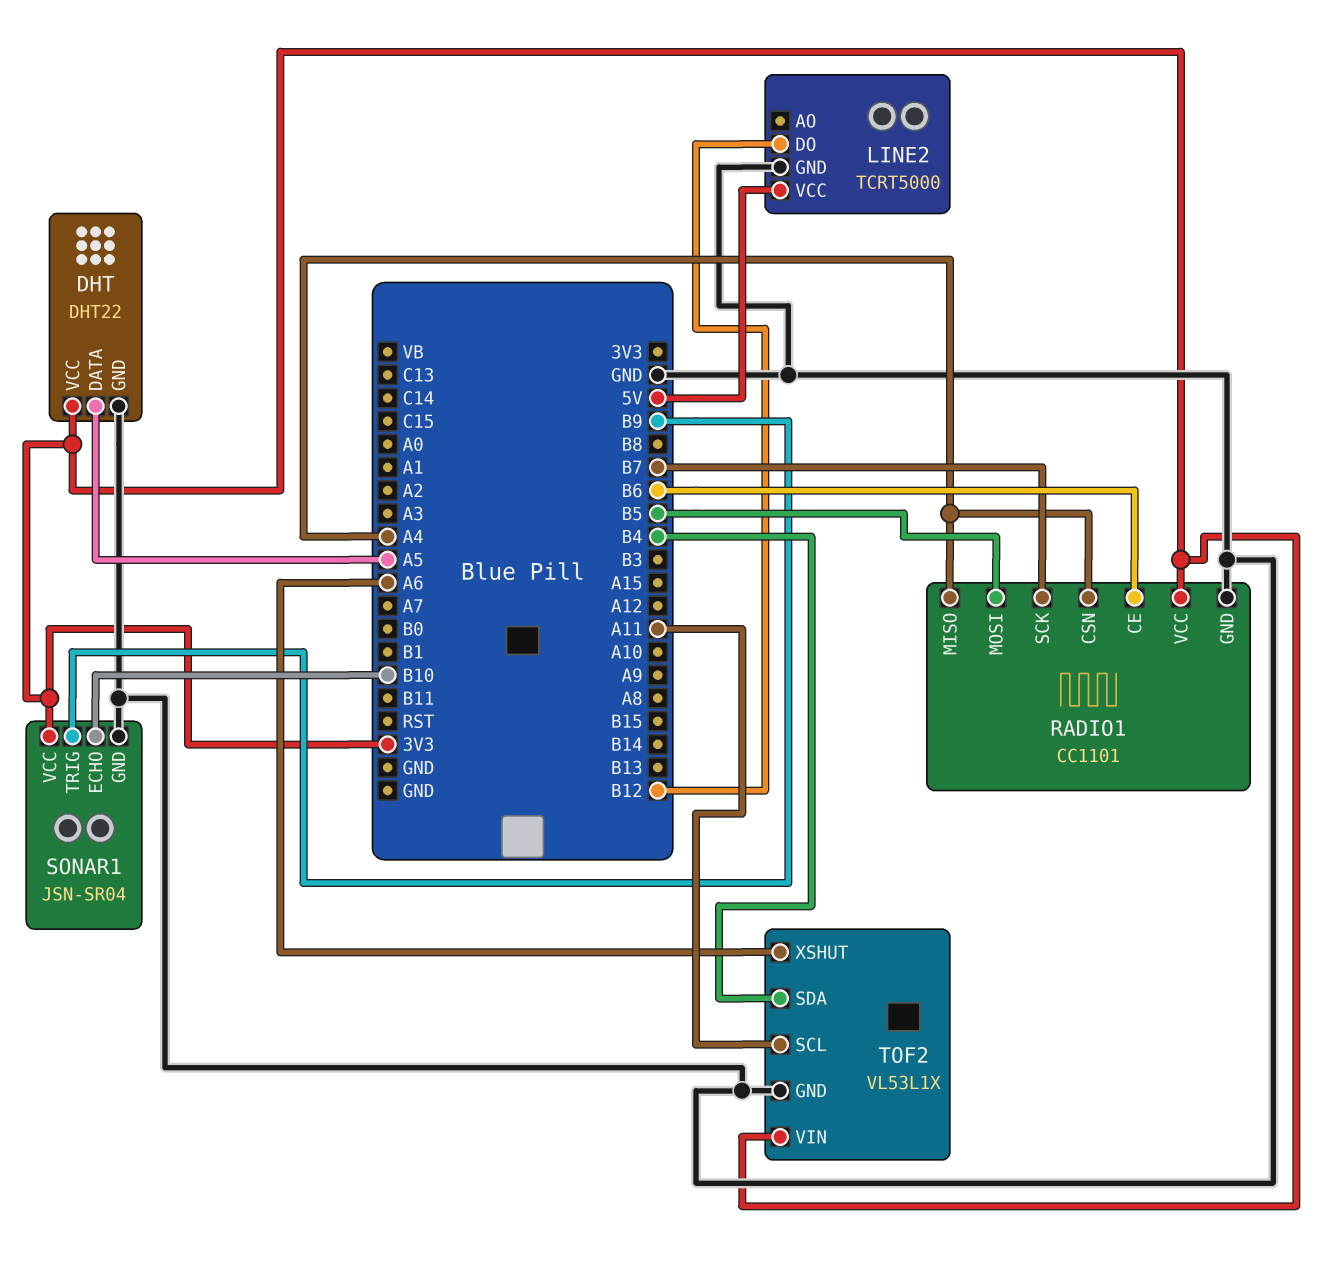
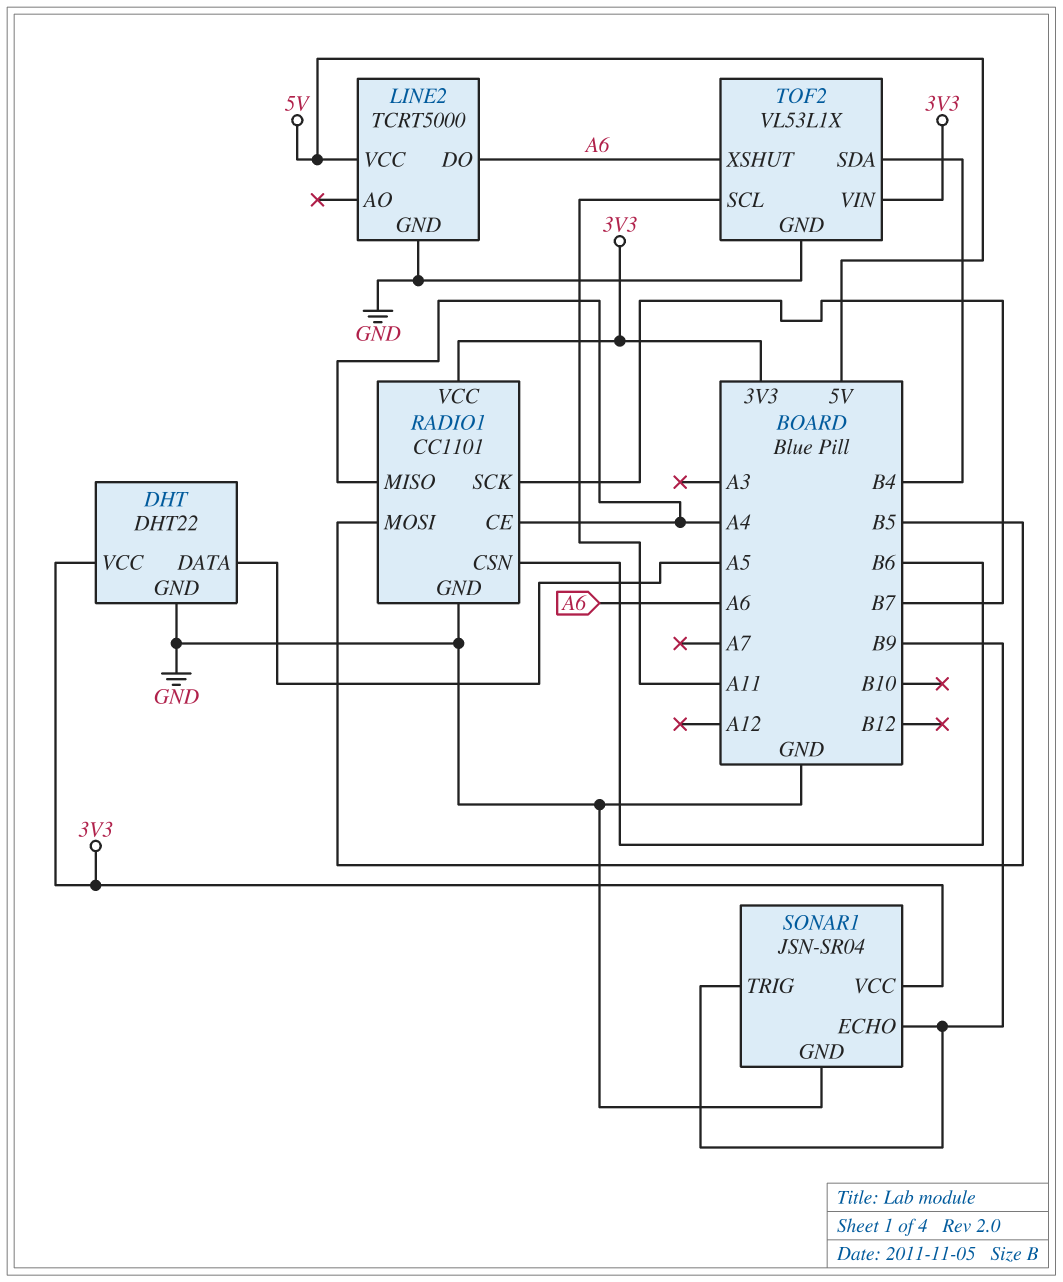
LINE2 pin DO: B12 -> A6
RADIO1 pin CE: B6 -> A4
RADIO1 pin CSN: A4 -> B6
SONAR1 pin ECHO: B10 -> B9

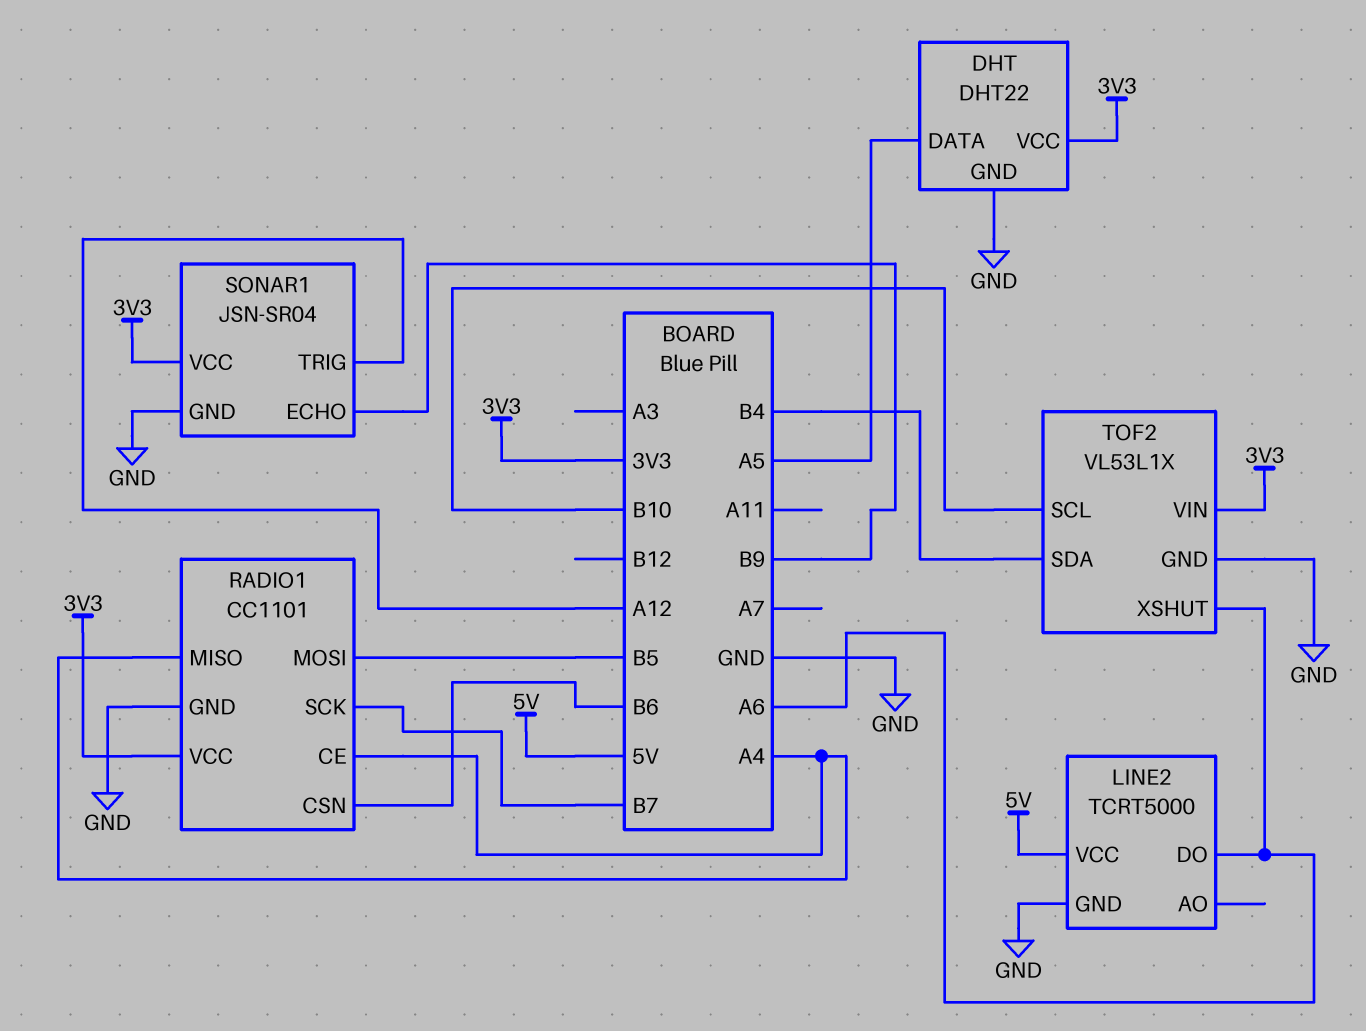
SONAR1 pin TRIG: B9 -> A12
TOF2 pin SCL: A11 -> B10

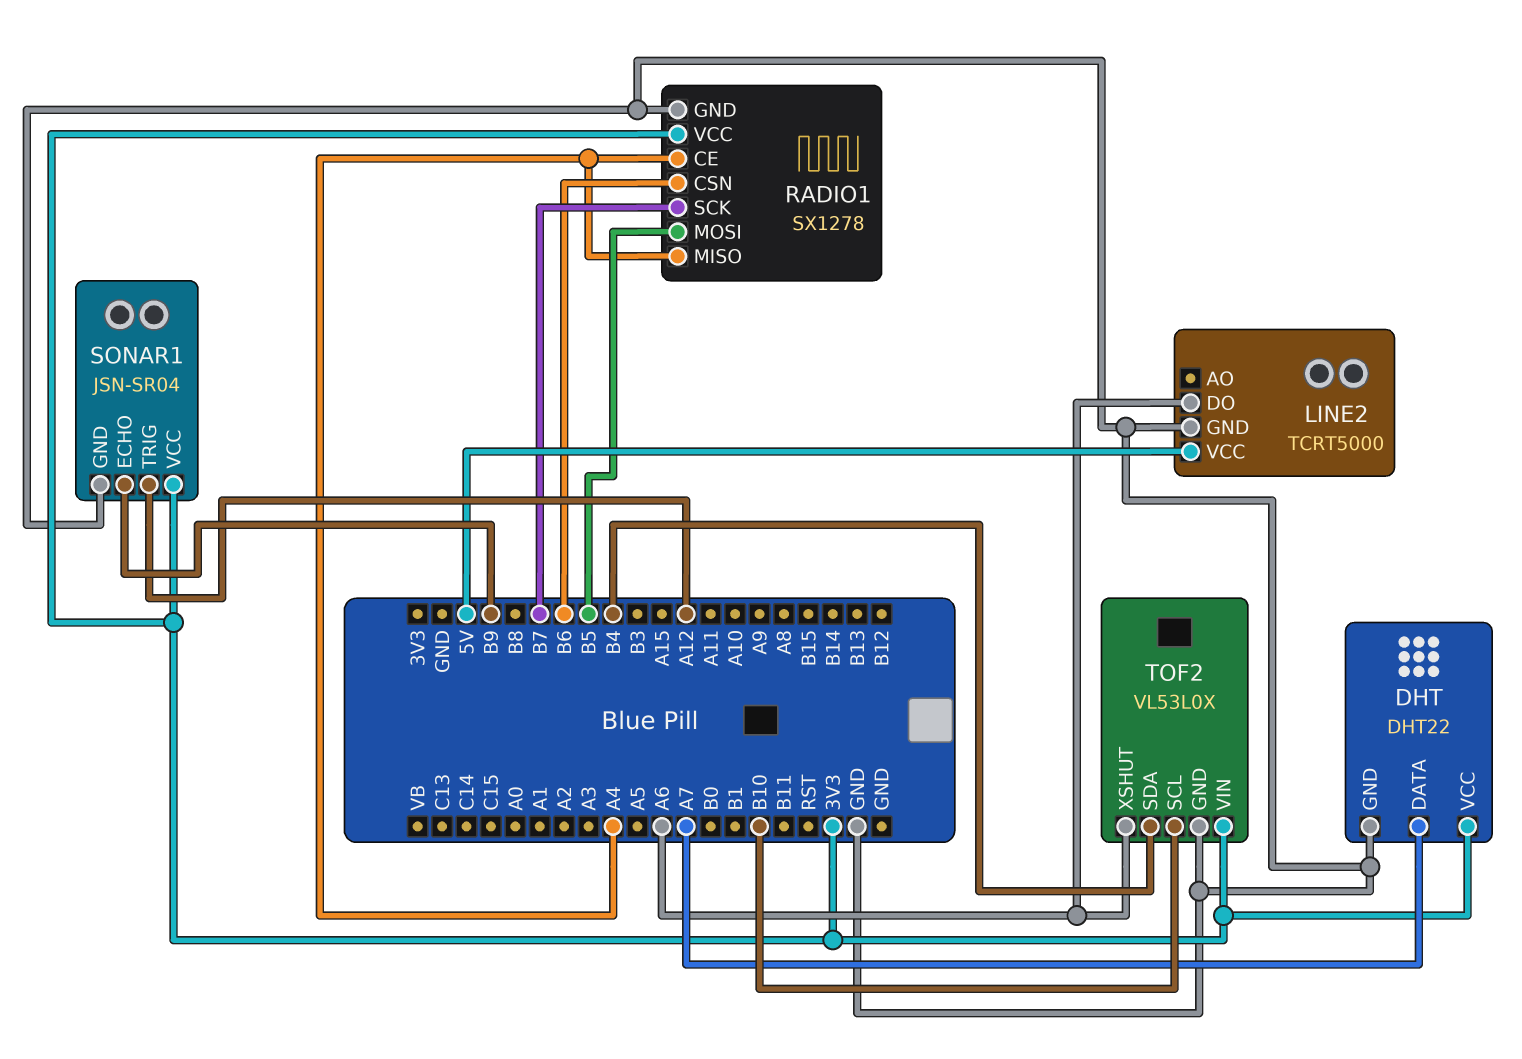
DHT pin DATA: A5 -> A7
RADIO1: CC1101 -> SX1278
TOF2: VL53L1X -> VL53L0X

